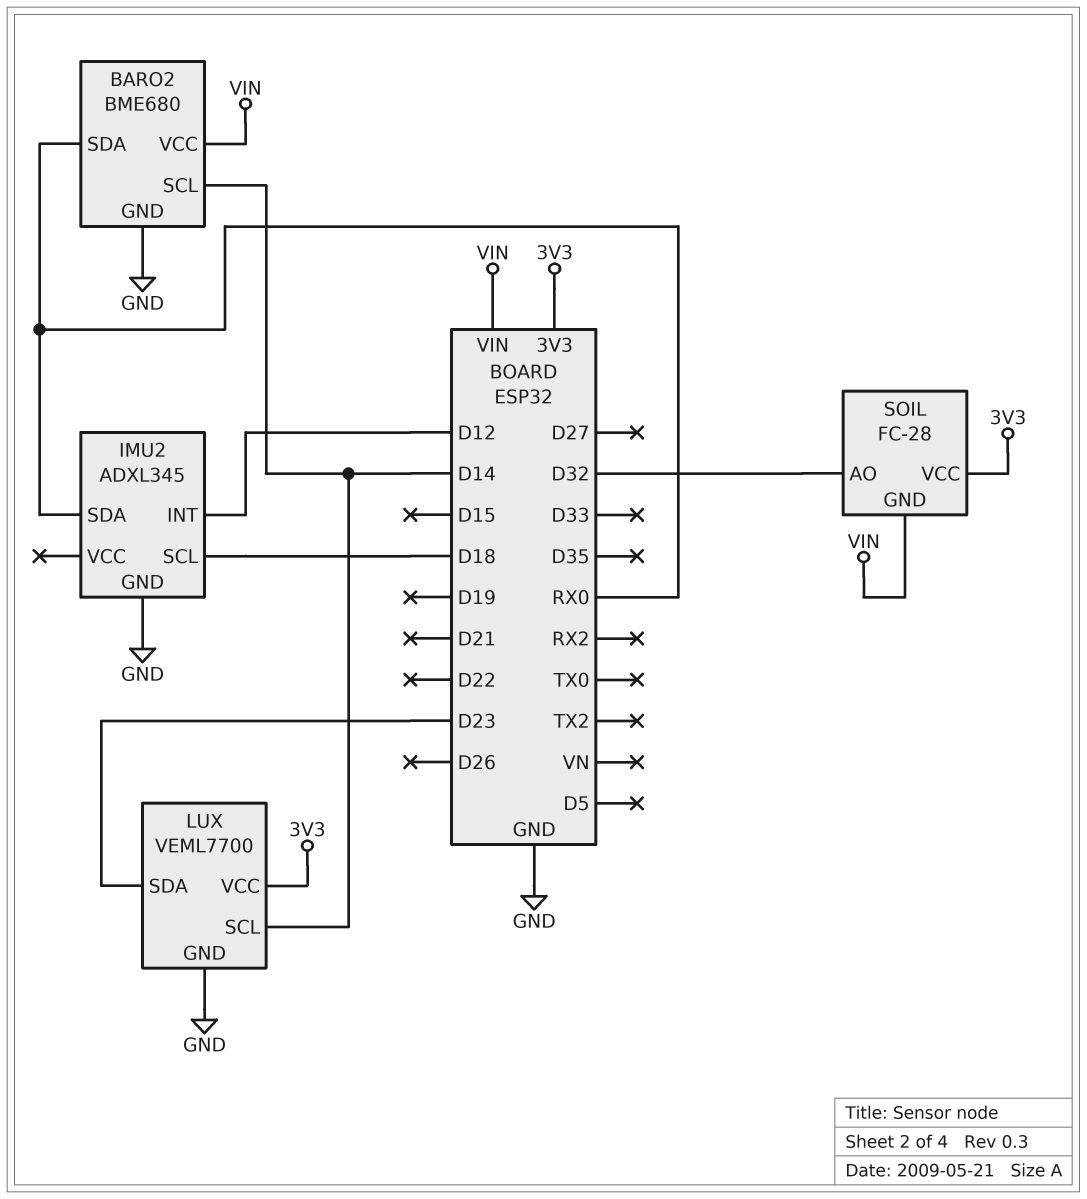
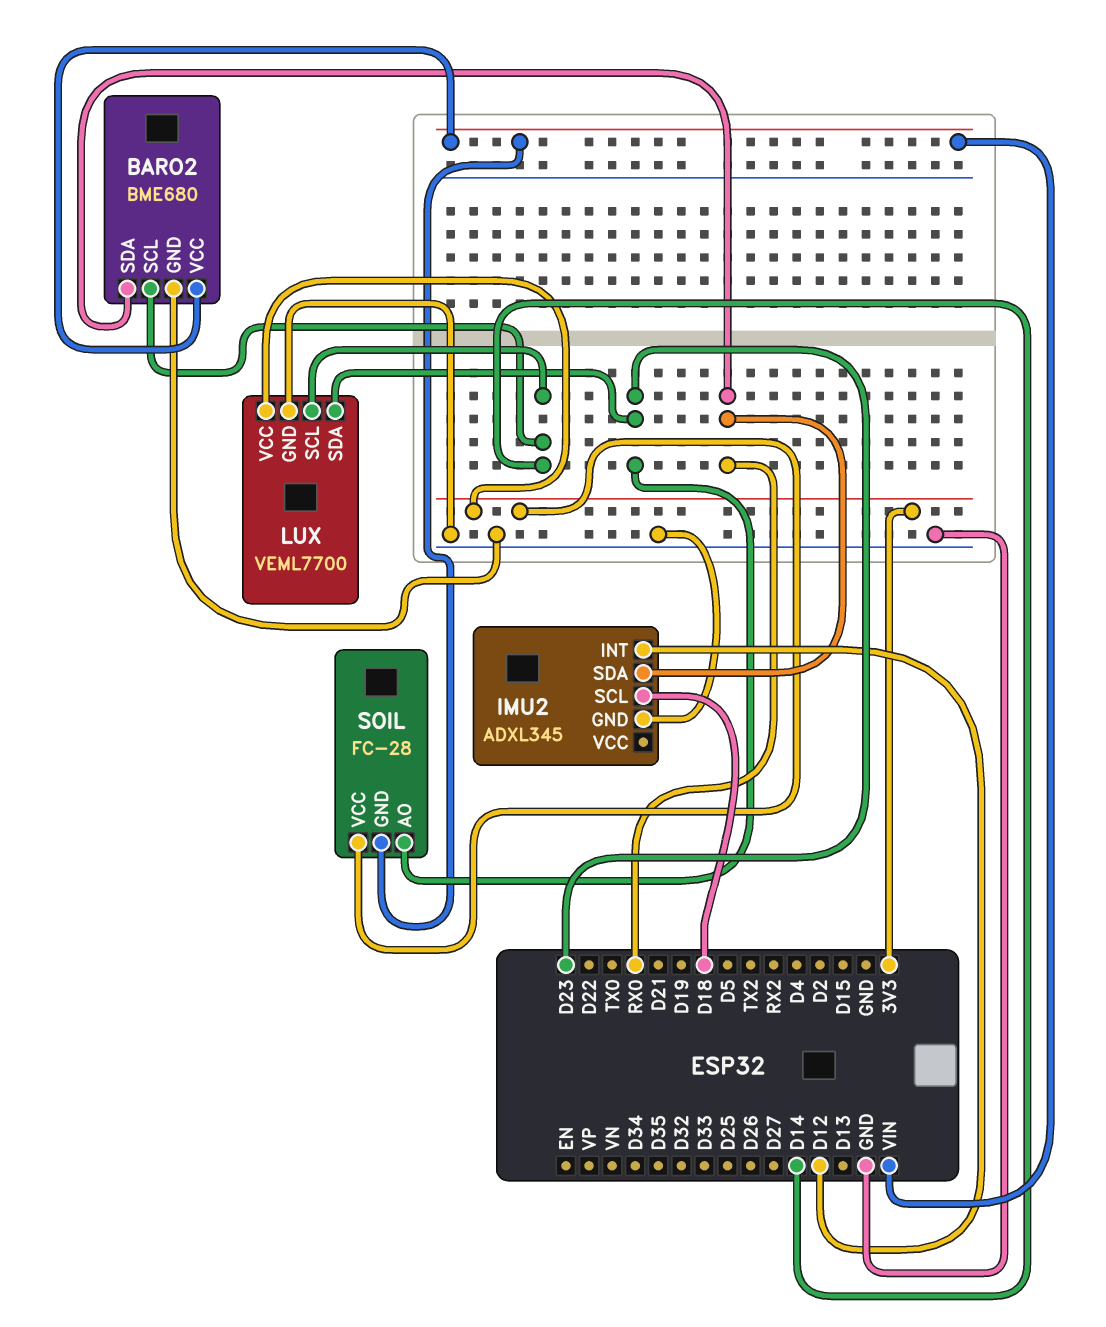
SOIL pin AO: D32 -> D23

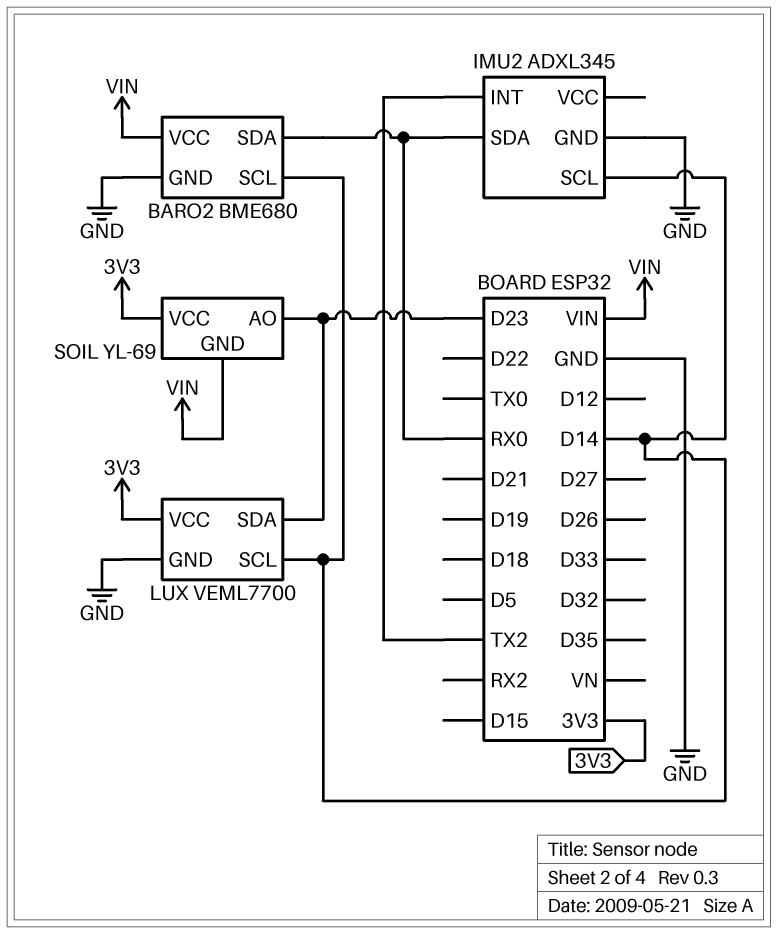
IMU2 pin INT: D12 -> TX2
IMU2 pin SCL: D18 -> D14
SOIL: FC-28 -> YL-69

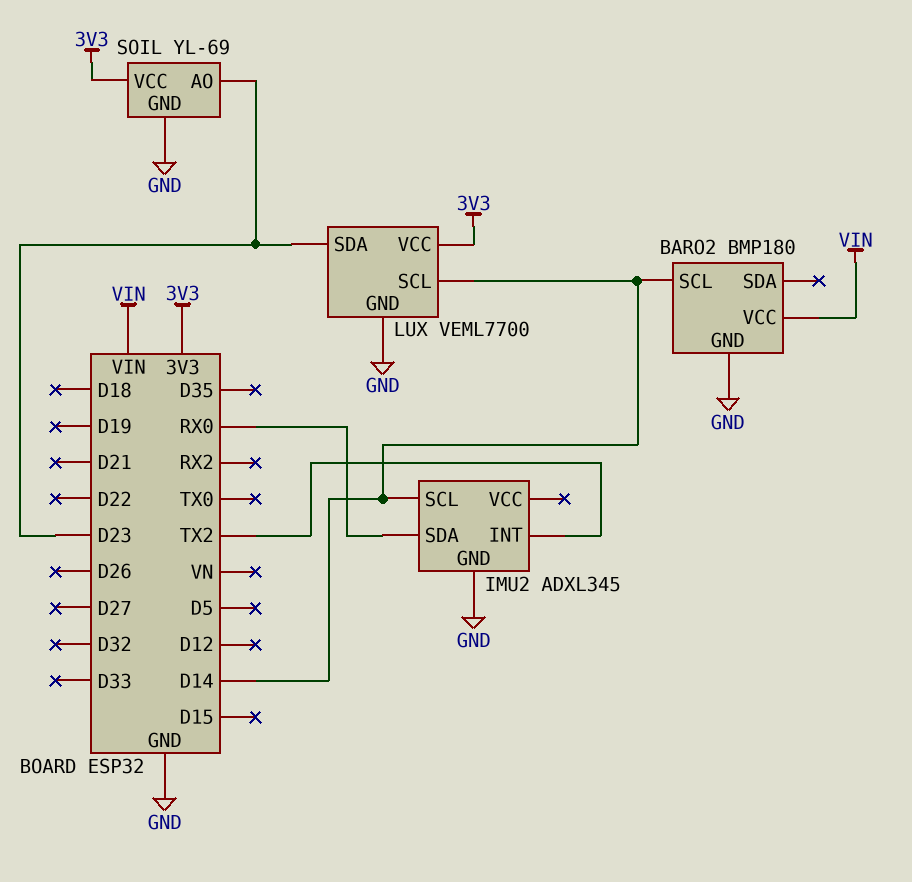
BARO2: BME680 -> BMP180
BARO2 pin SDA: RX0 -> none
SOIL pin GND: VIN -> GND

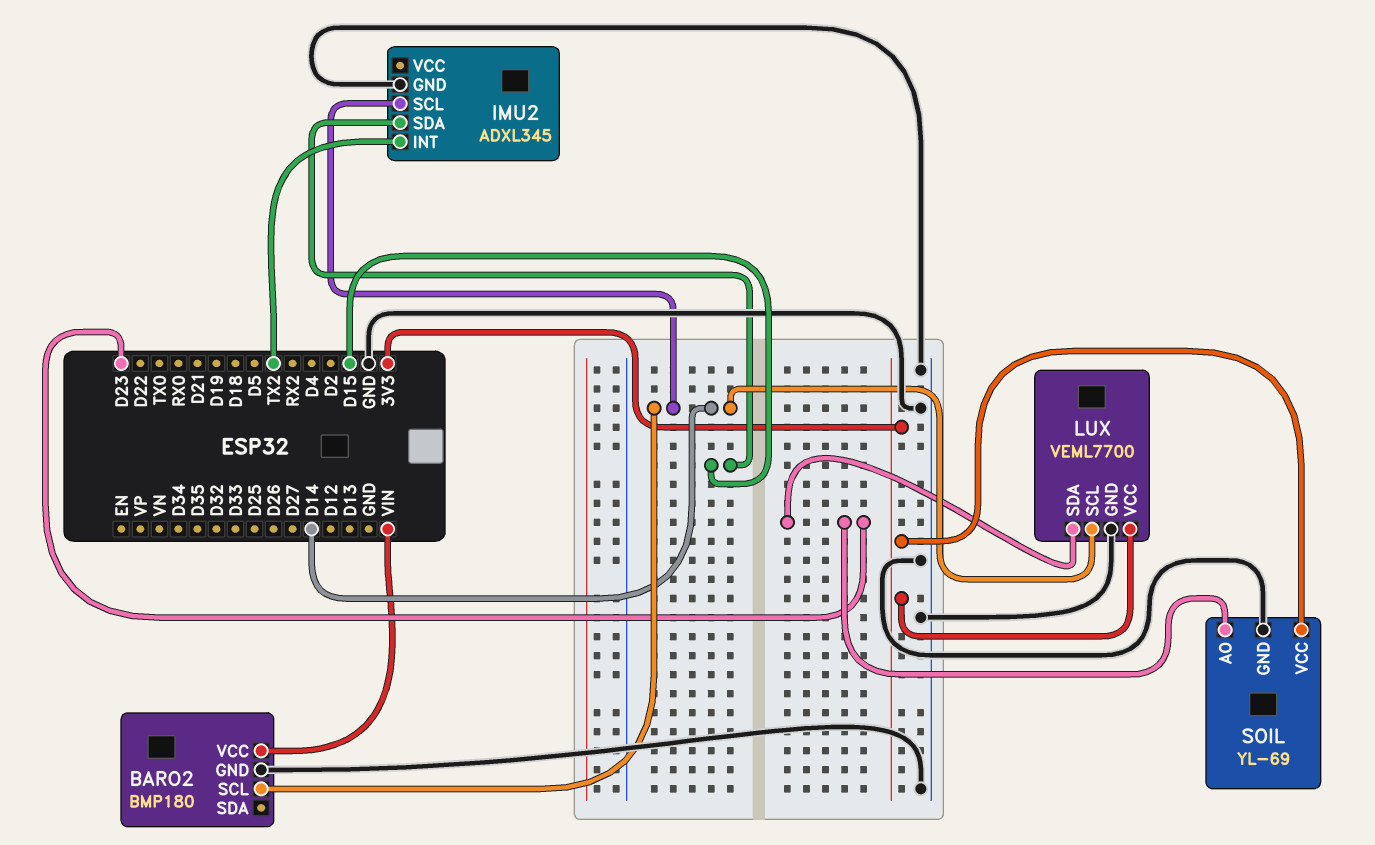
IMU2 pin SDA: RX0 -> D15

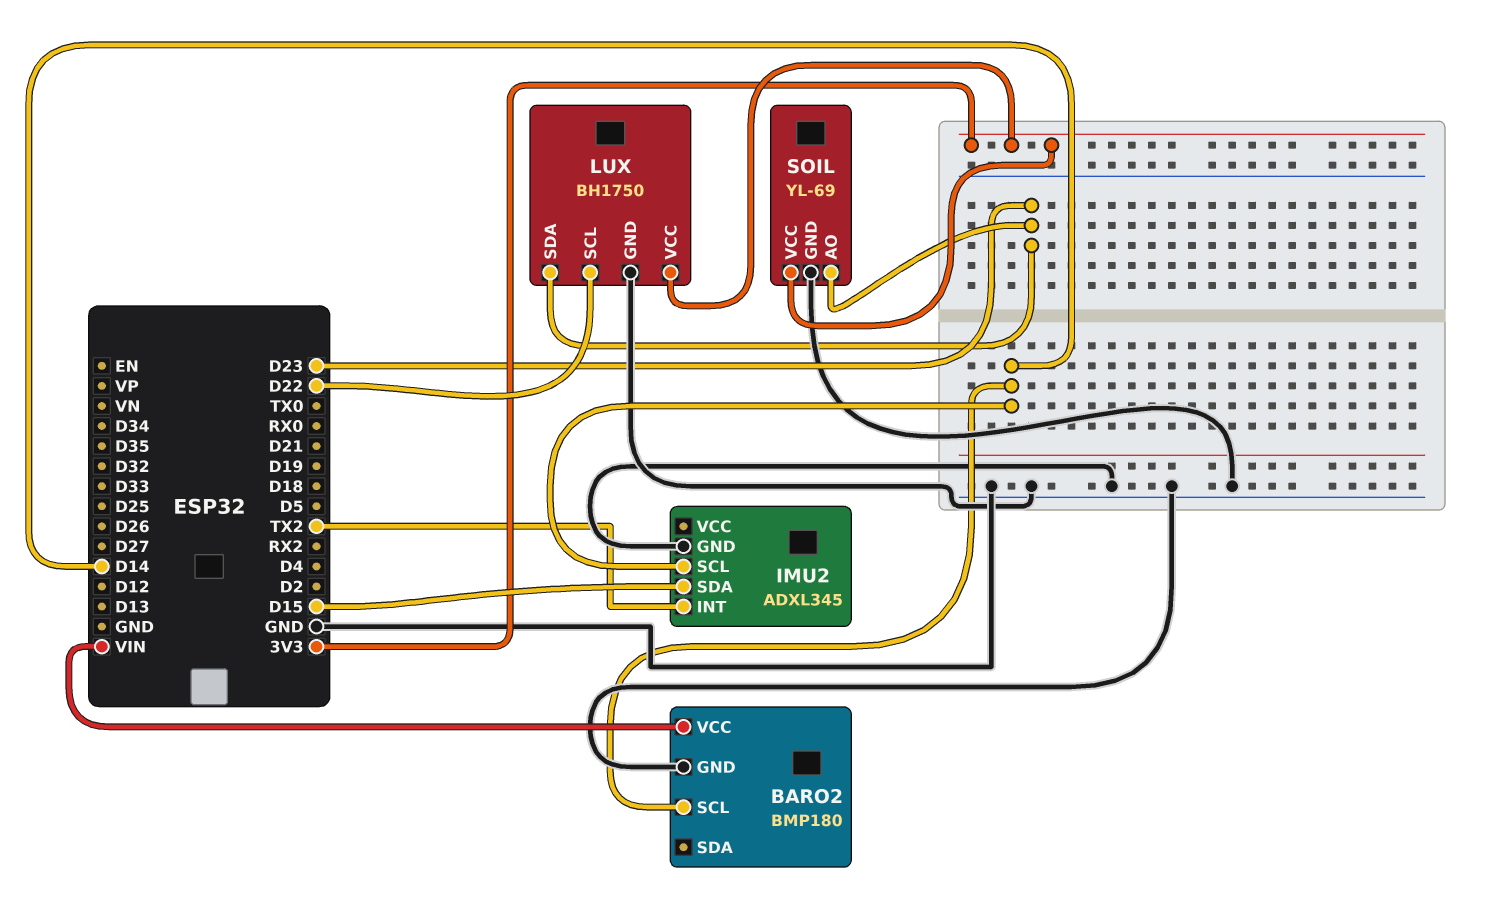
LUX: VEML7700 -> BH1750
LUX pin SCL: D14 -> D22

